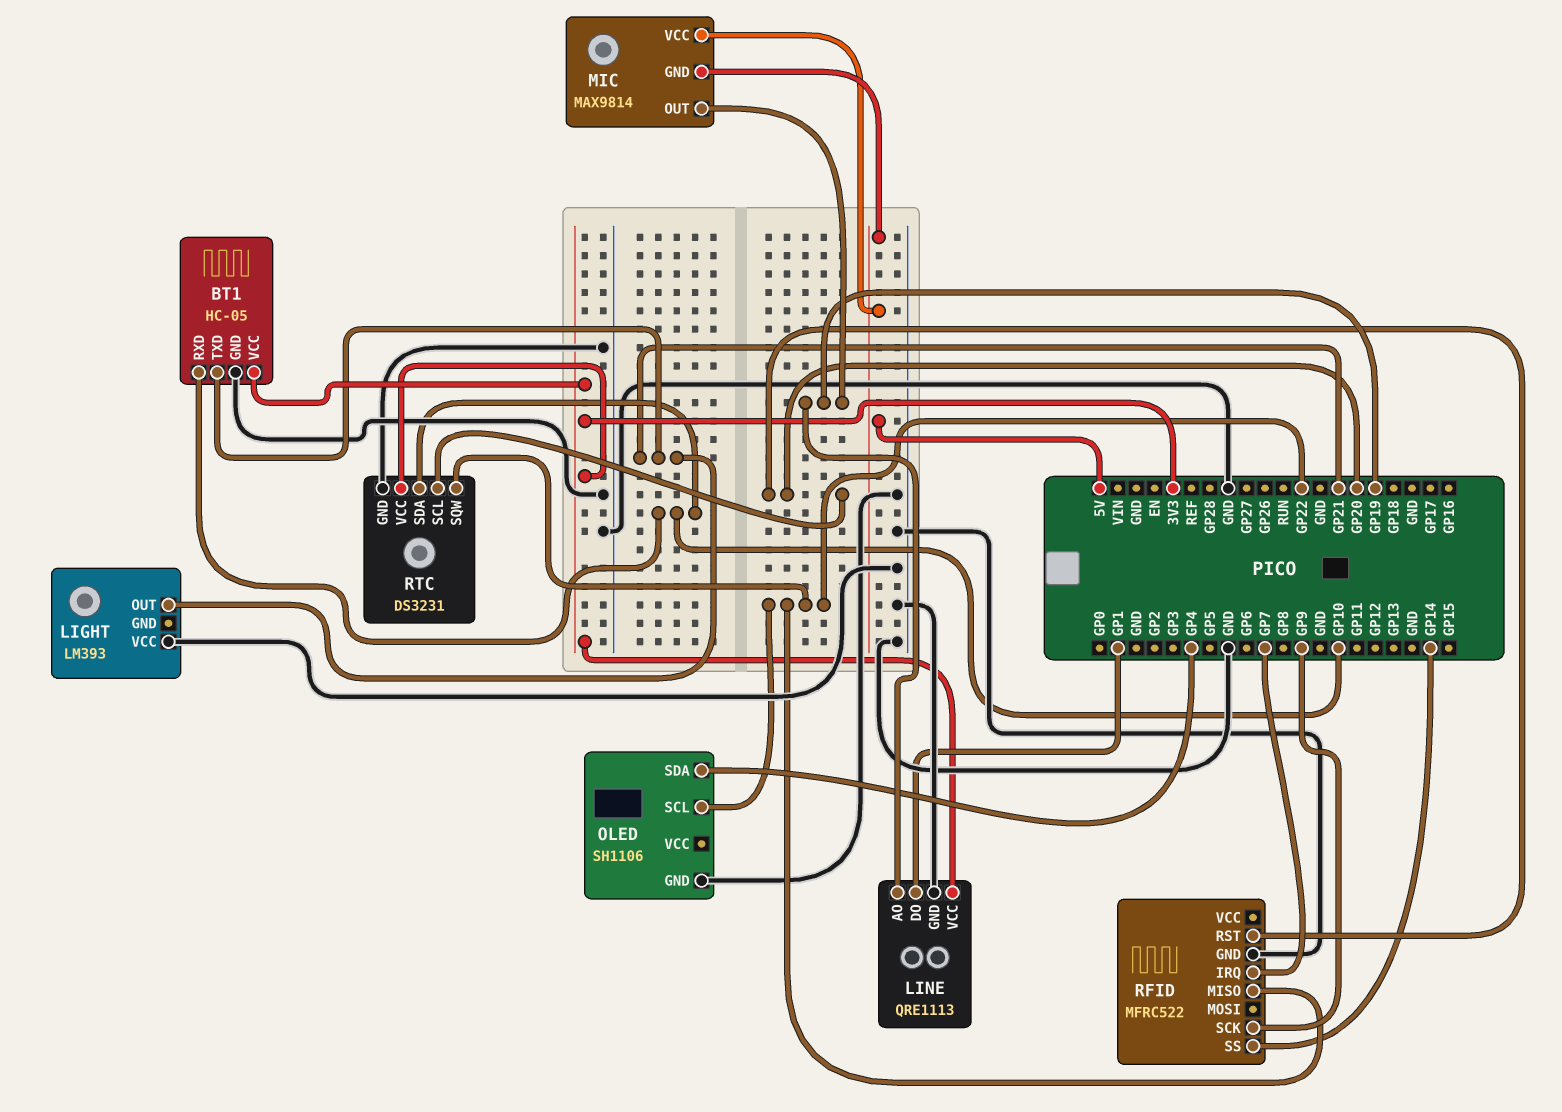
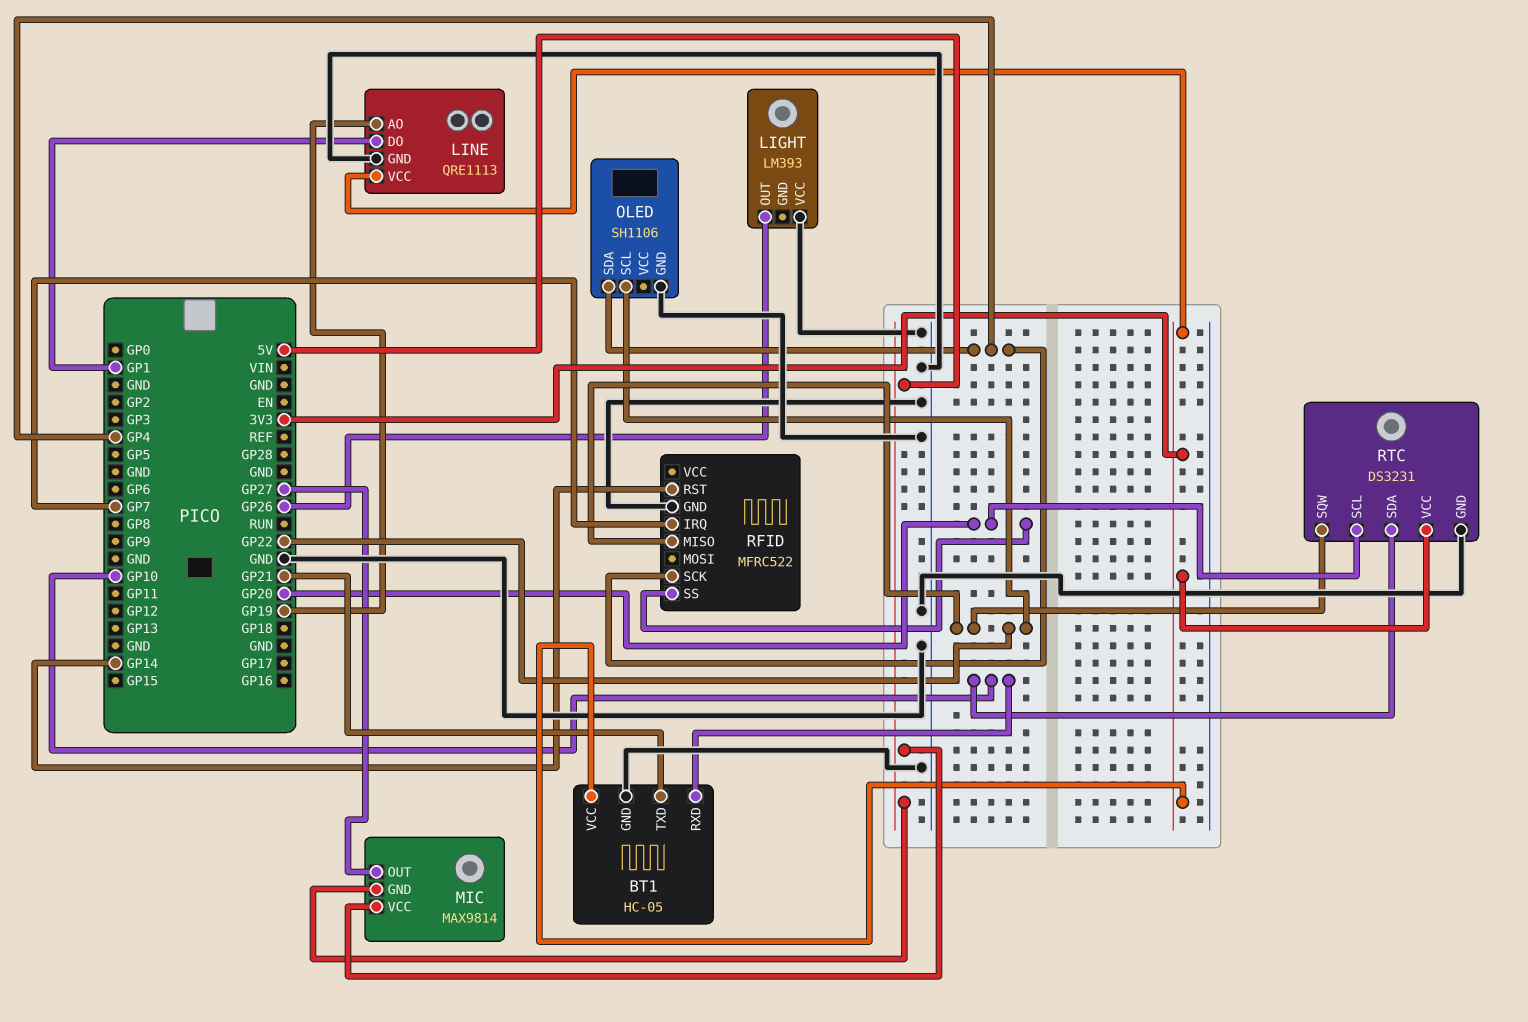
LIGHT pin OUT: GP21 -> GP26
MIC pin OUT: GP19 -> GP27
RFID pin RST: GP20 -> GP14
RFID pin SCK: GP9 -> GP4
RFID pin SS: GP14 -> GP20

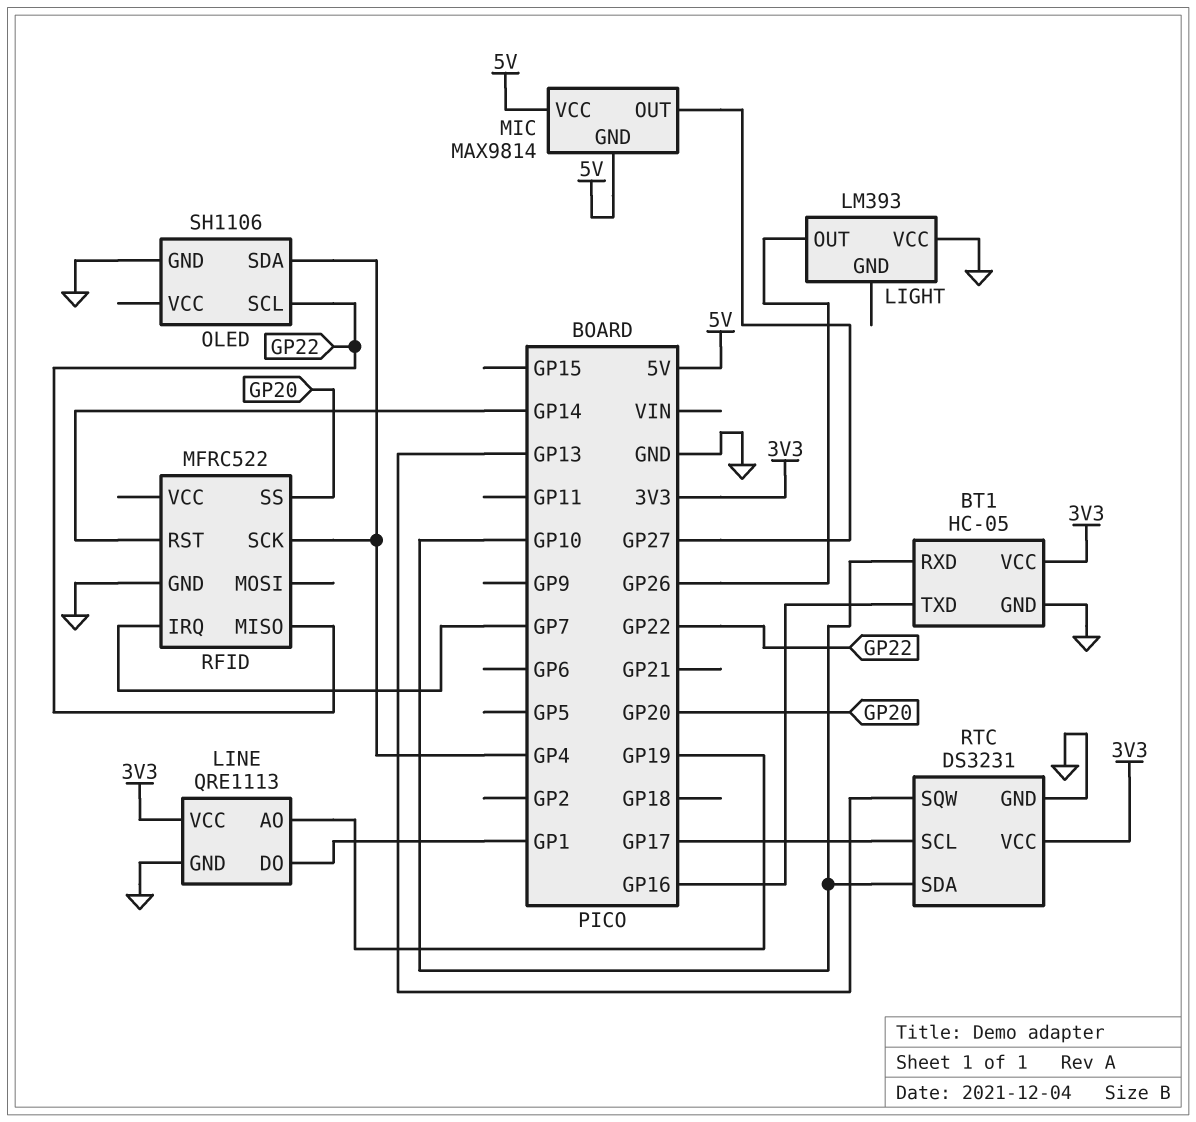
BT1 pin TXD: GP21 -> GP16
RTC pin SCL: GP20 -> GP17
RTC pin SQW: GP22 -> GP13

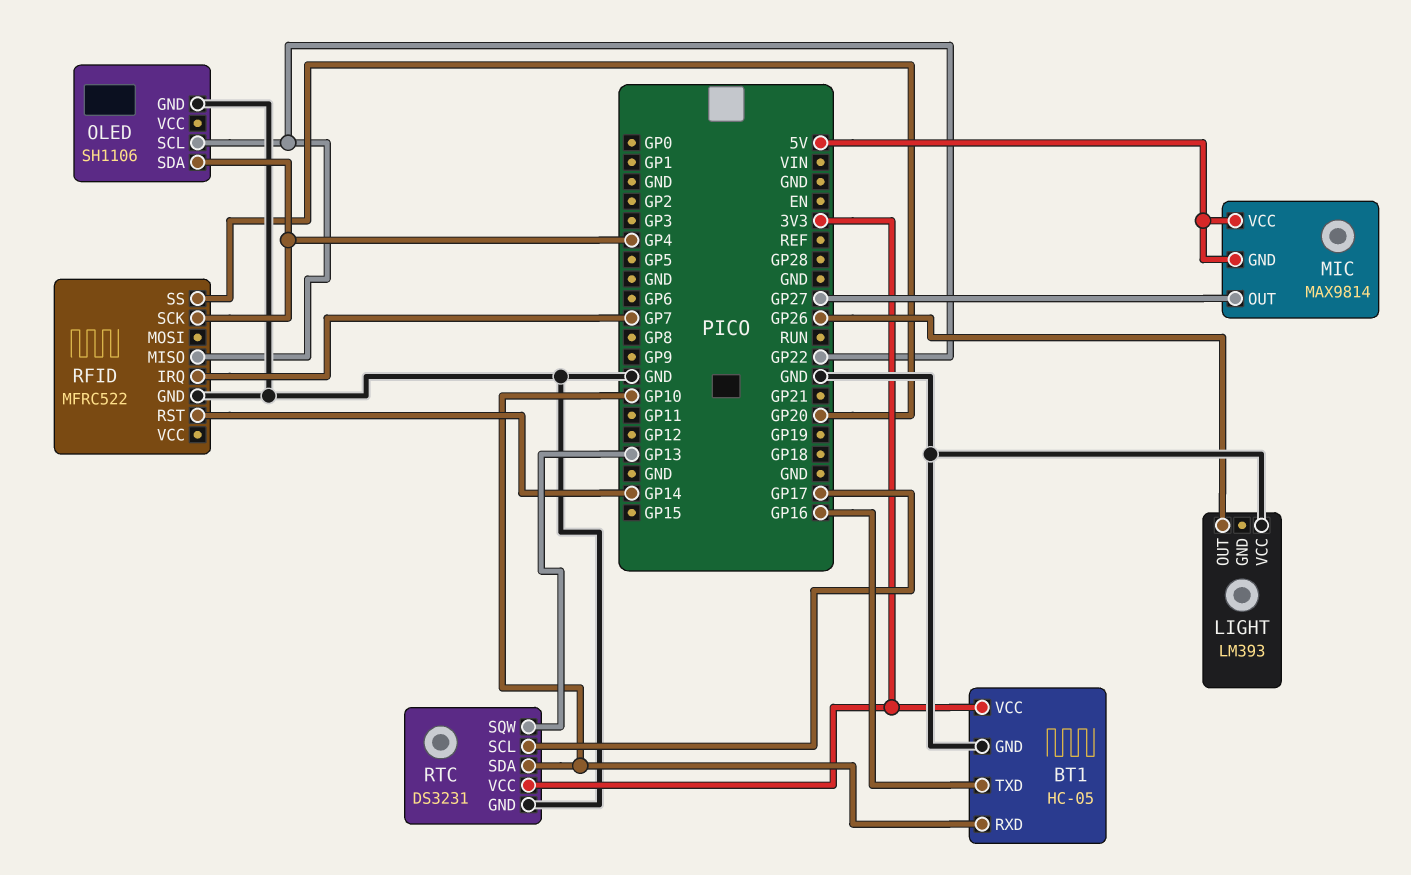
LINE: QRE1113 -> none
LINE pin AO: GP19 -> none
LINE pin DO: GP1 -> none
LINE pin GND: GND -> none
LINE pin VCC: 3V3 -> none

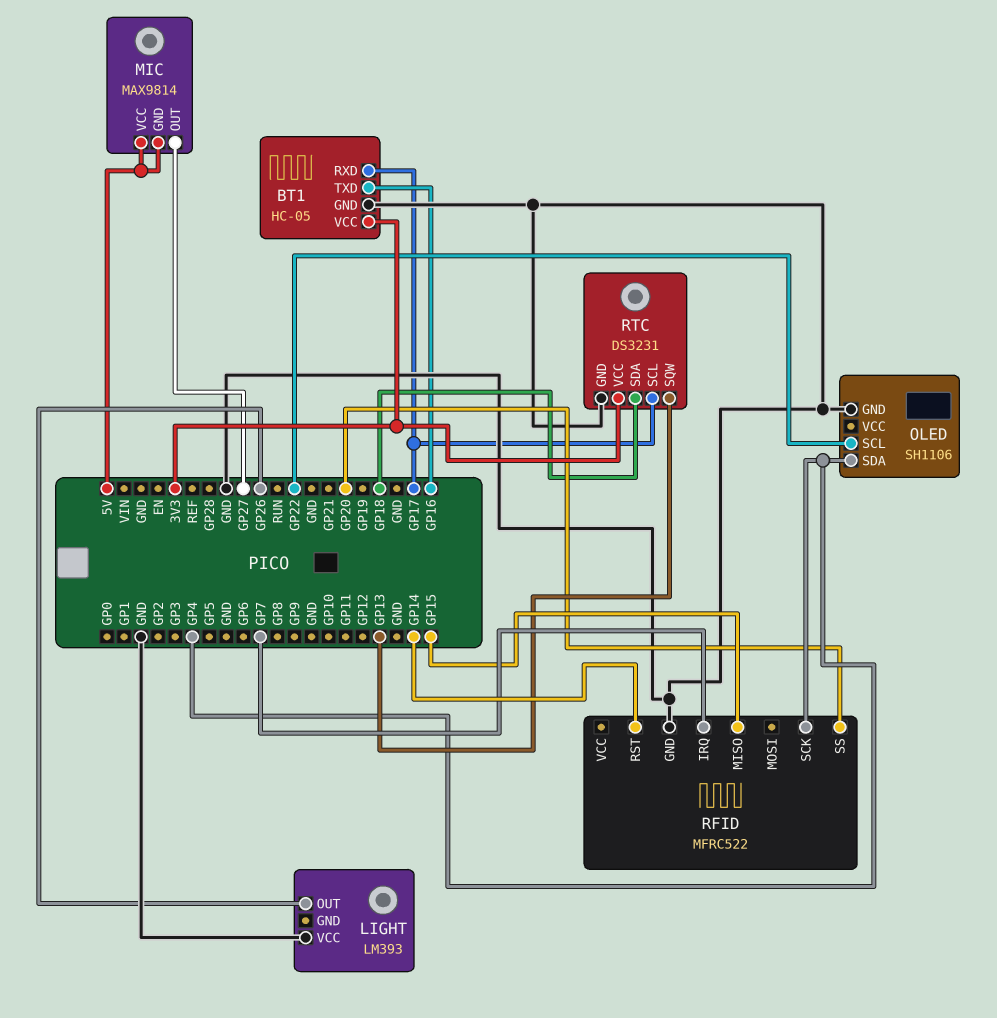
BT1 pin RXD: GP10 -> GP17
RFID pin MISO: GP22 -> GP15
RTC pin SDA: GP10 -> GP18

